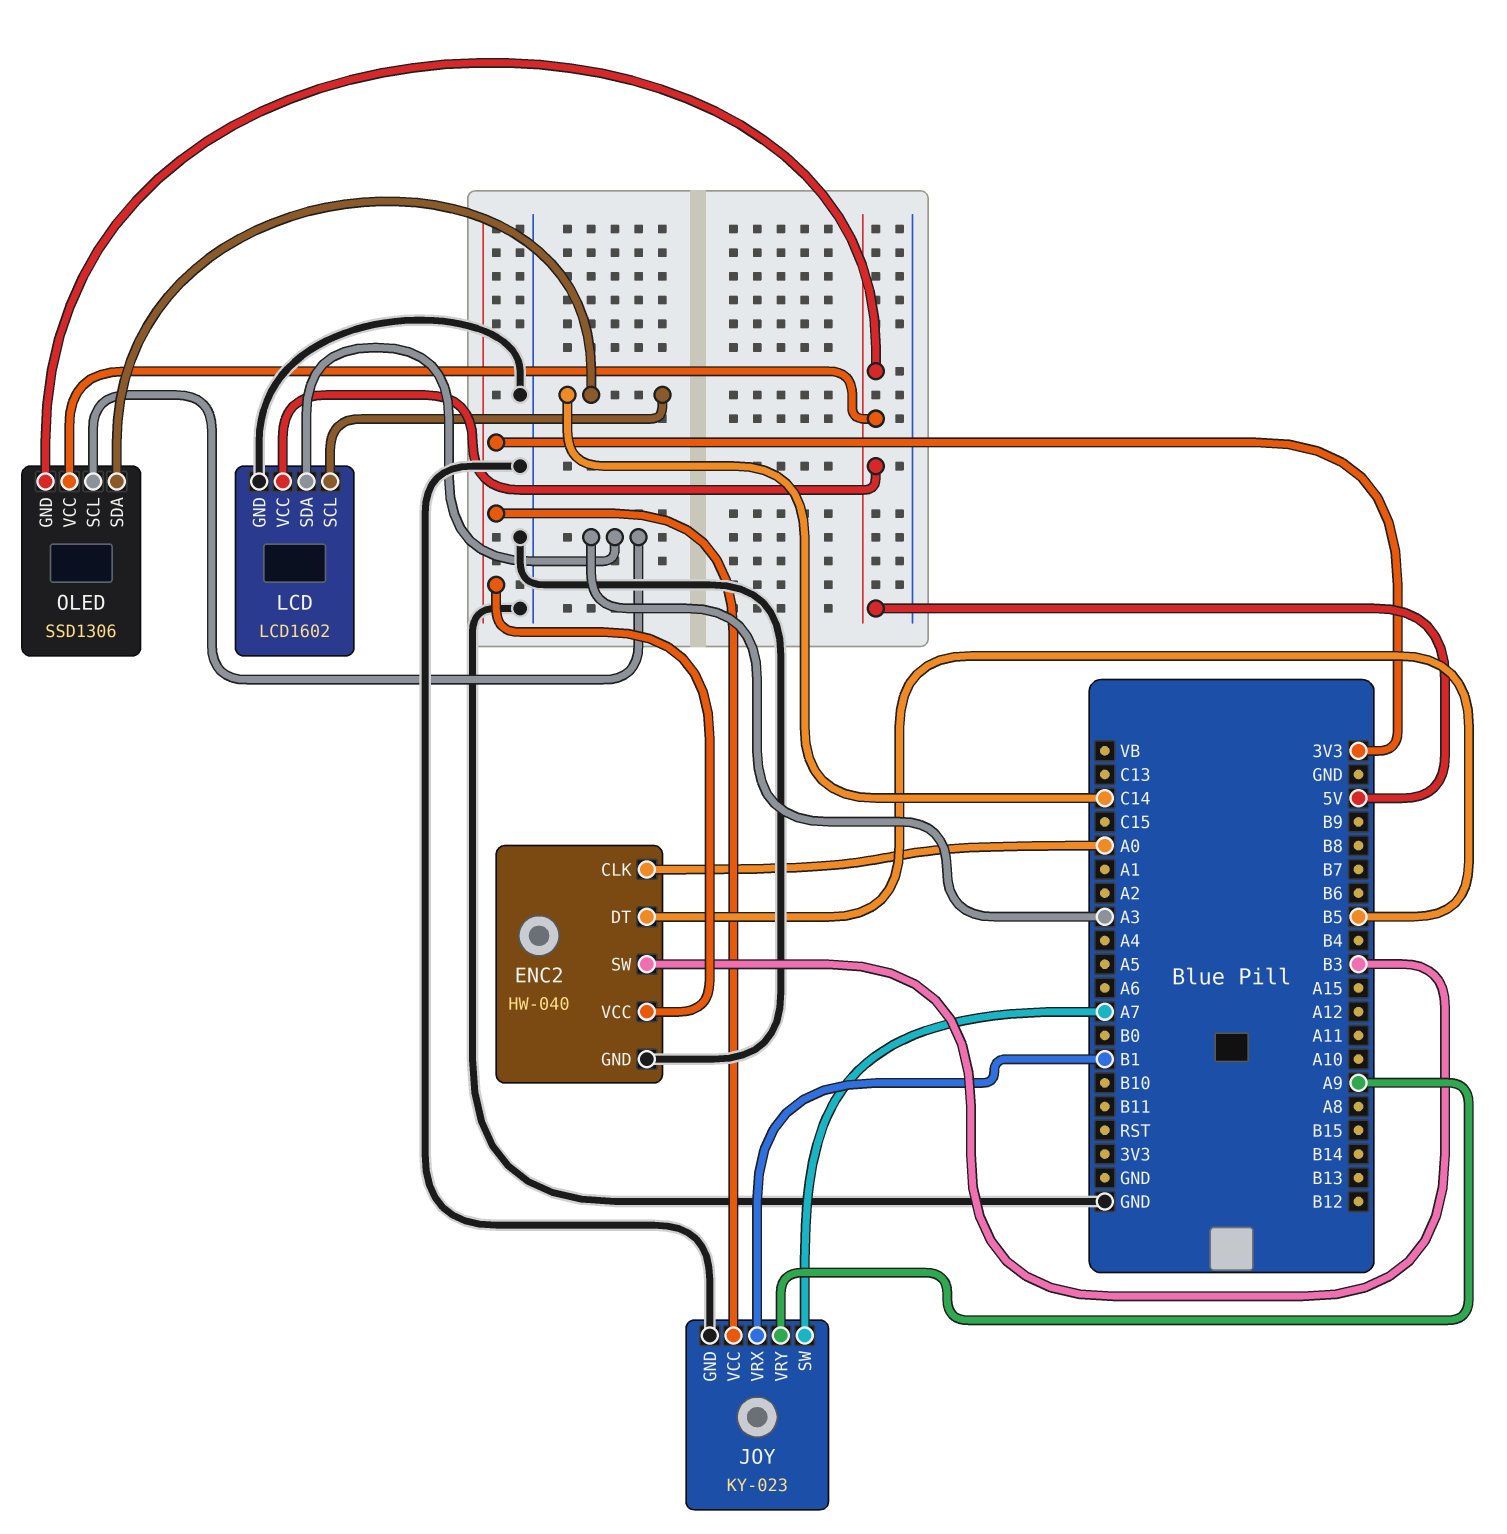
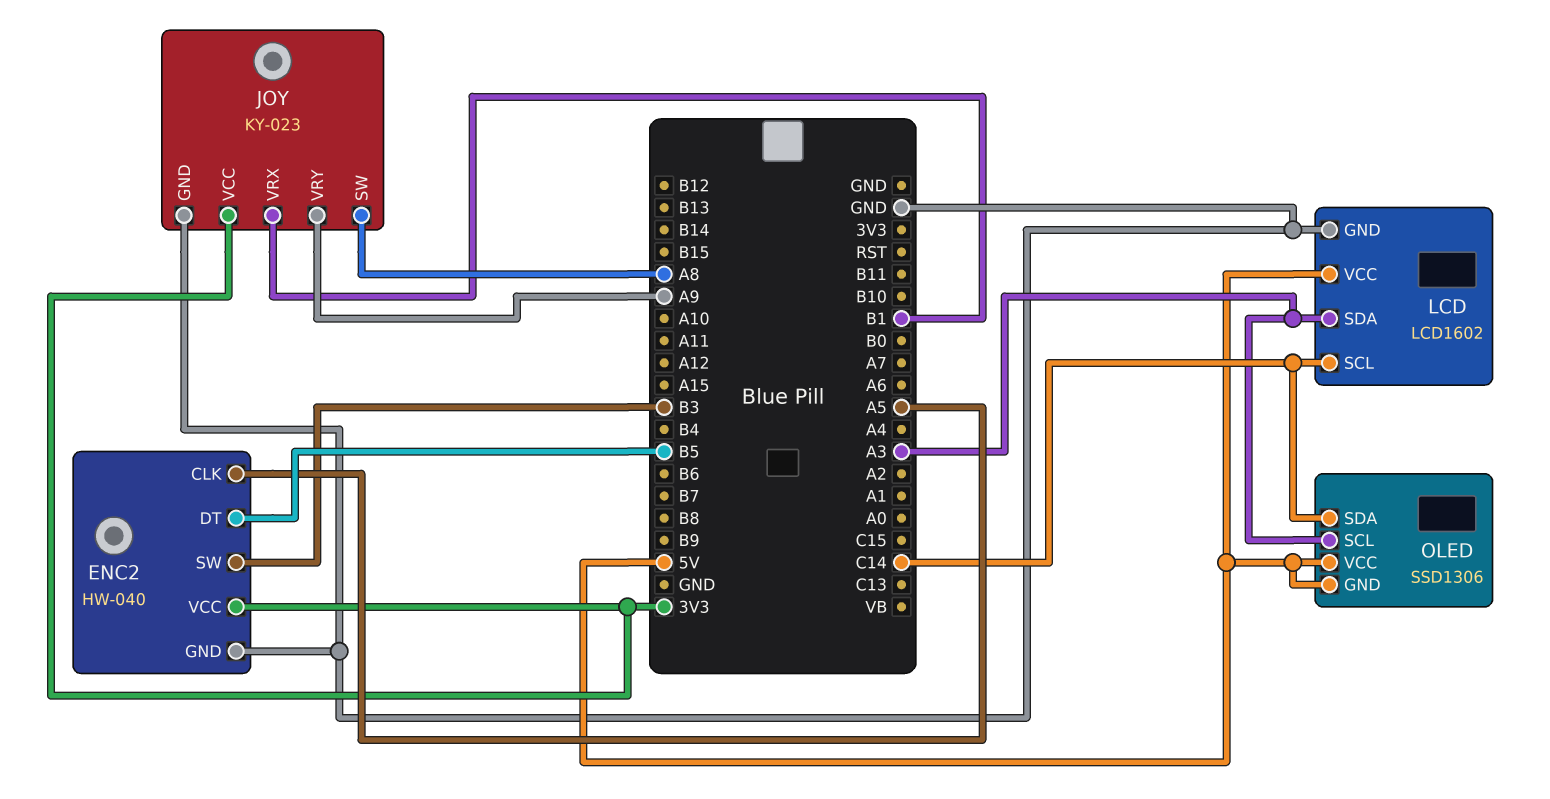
ENC2 pin CLK: A0 -> A5
JOY pin SW: A7 -> A8

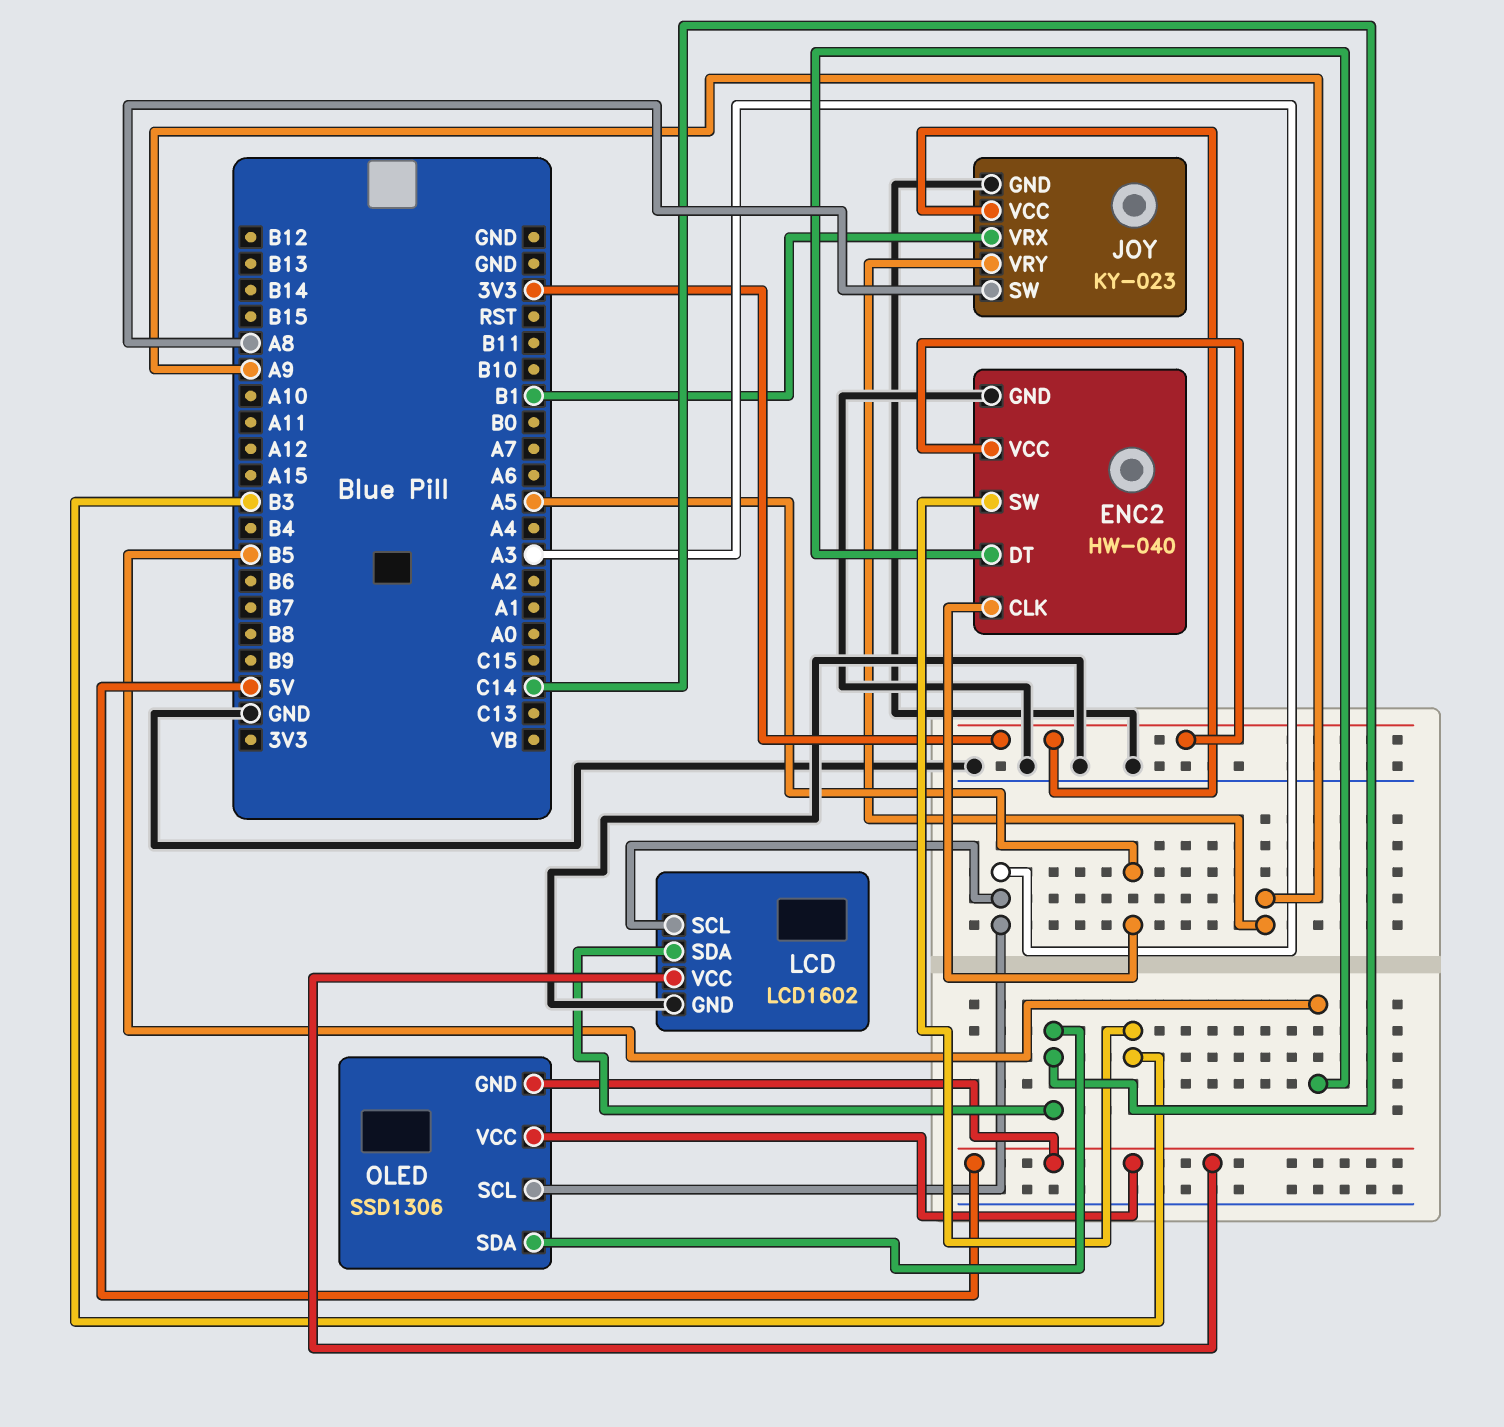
LCD pin SCL: C14 -> A3
LCD pin SDA: A3 -> C14

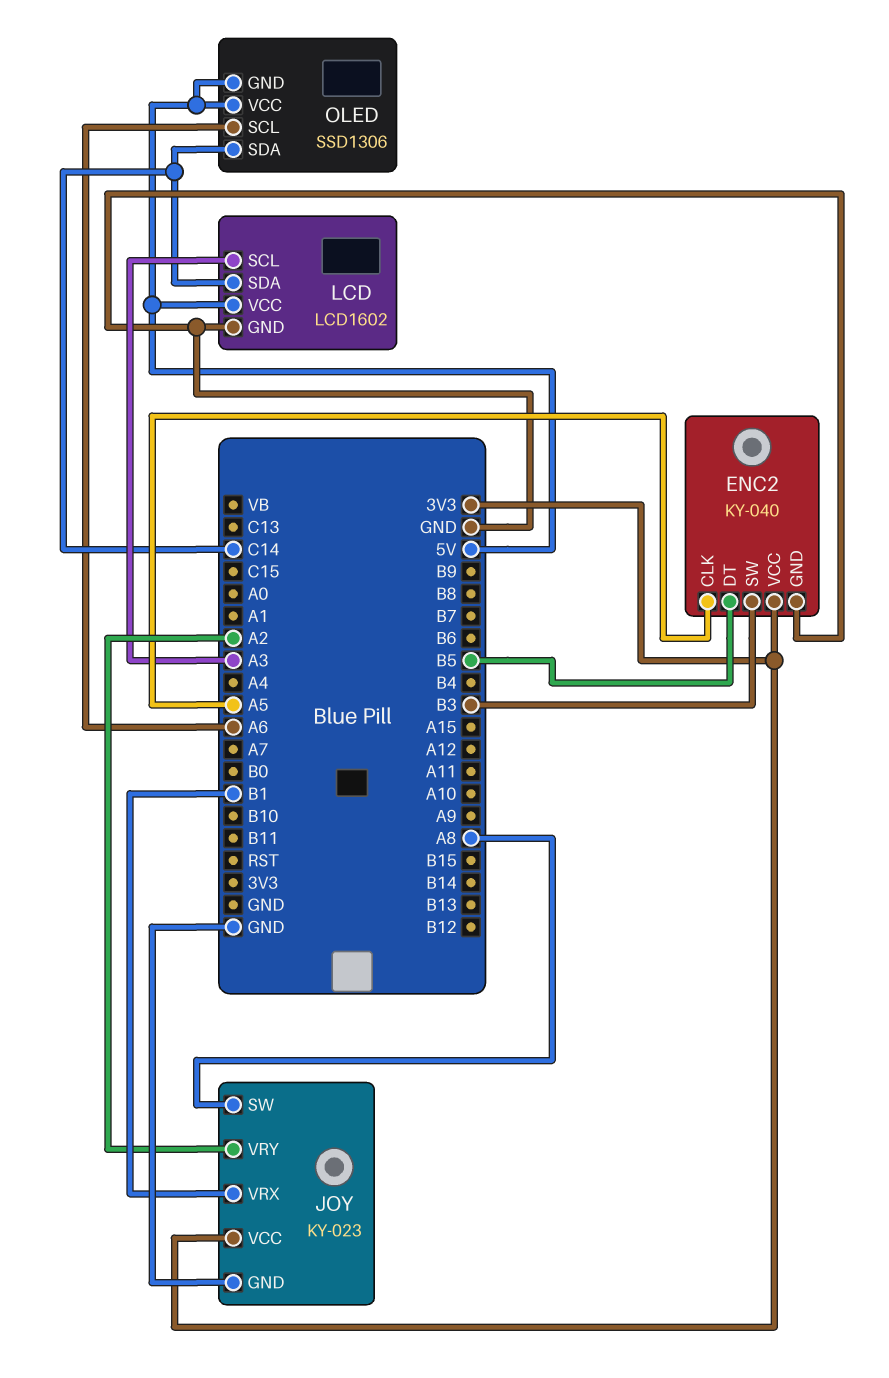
ENC2: HW-040 -> KY-040
JOY pin VRY: A9 -> A2
OLED pin SCL: A3 -> A6

